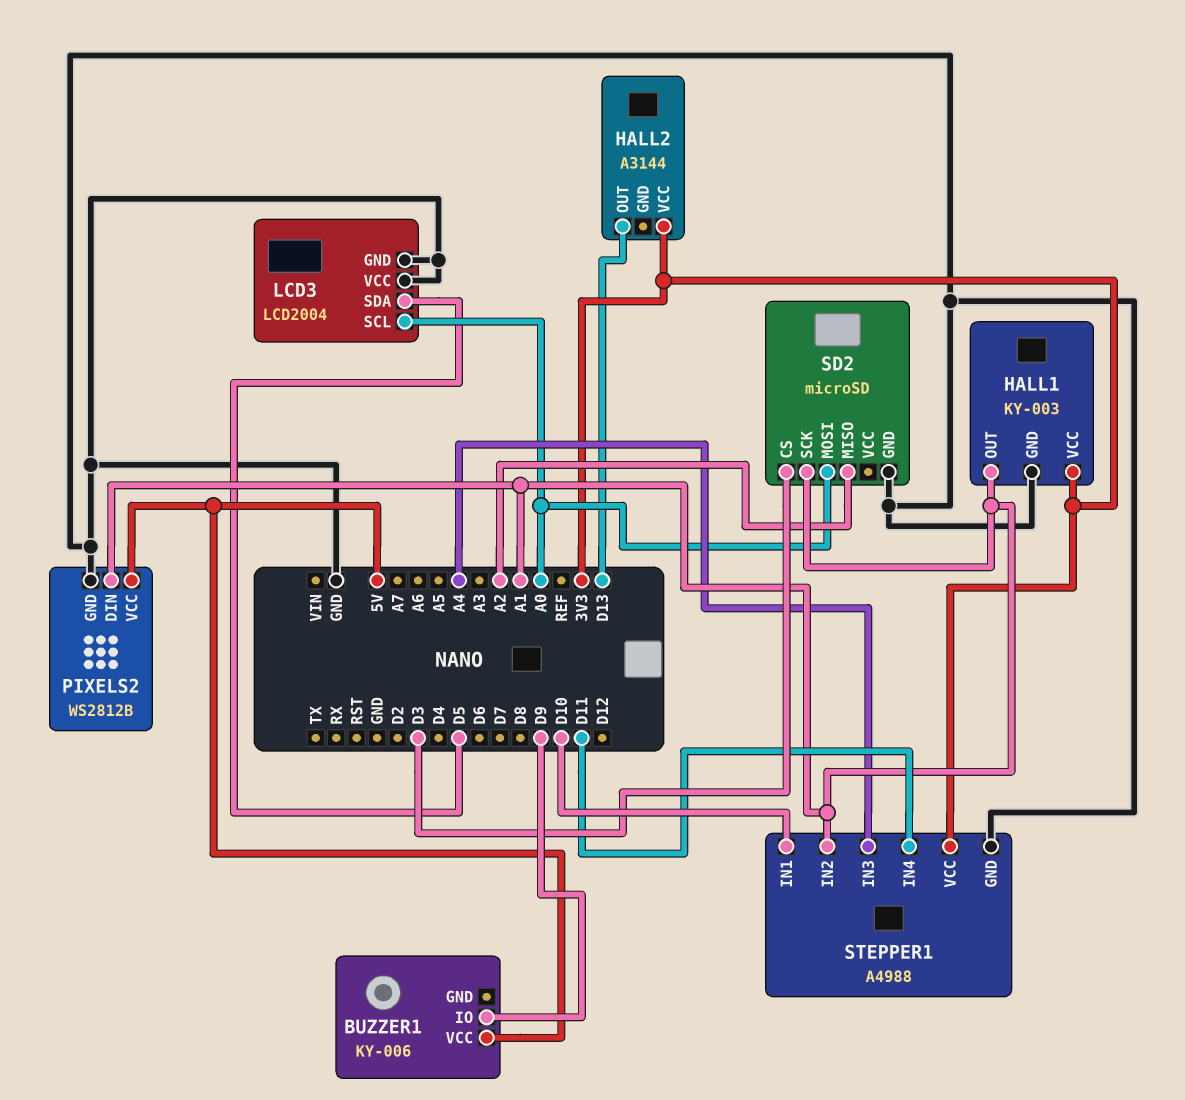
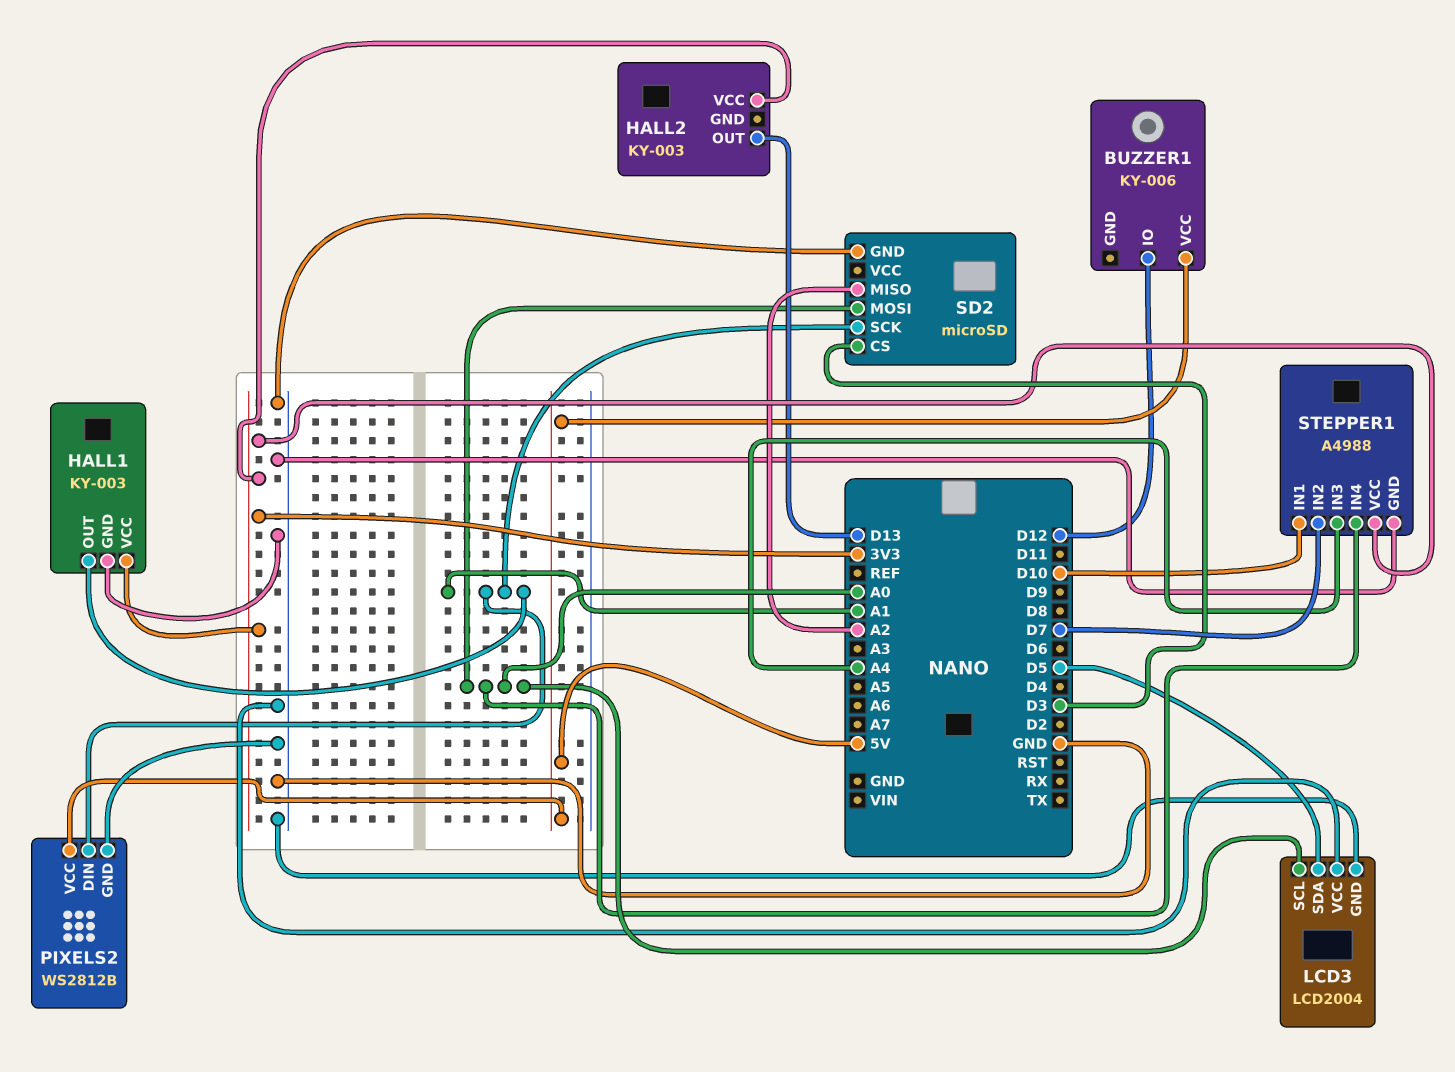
BUZZER1 pin IO: D9 -> D12
HALL2: A3144 -> KY-003
STEPPER1 pin IN2: A1 -> D7
STEPPER1 pin IN4: D11 -> A0

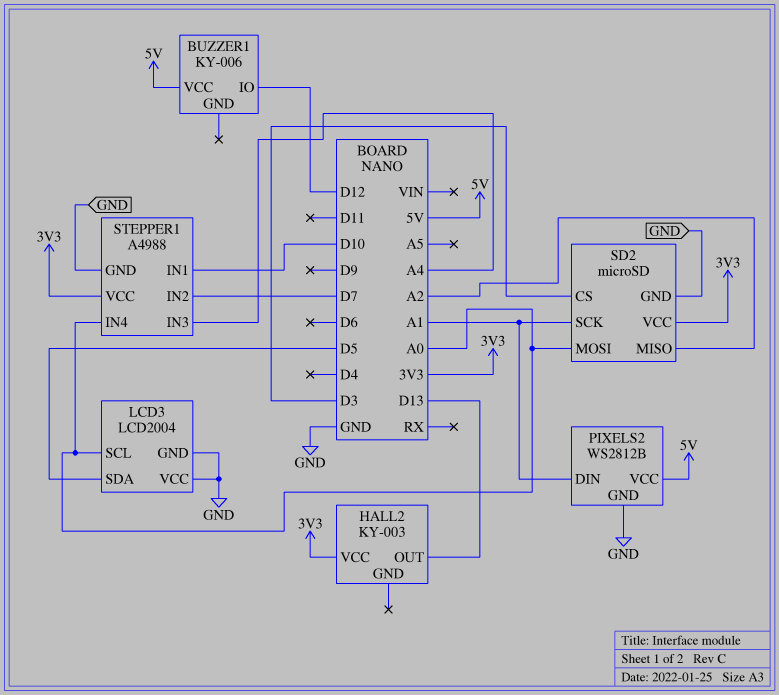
HALL1: KY-003 -> none
HALL1 pin GND: GND -> none
HALL1 pin OUT: A1 -> none
HALL1 pin VCC: 3V3 -> none
SD2 pin VCC: none -> 3V3

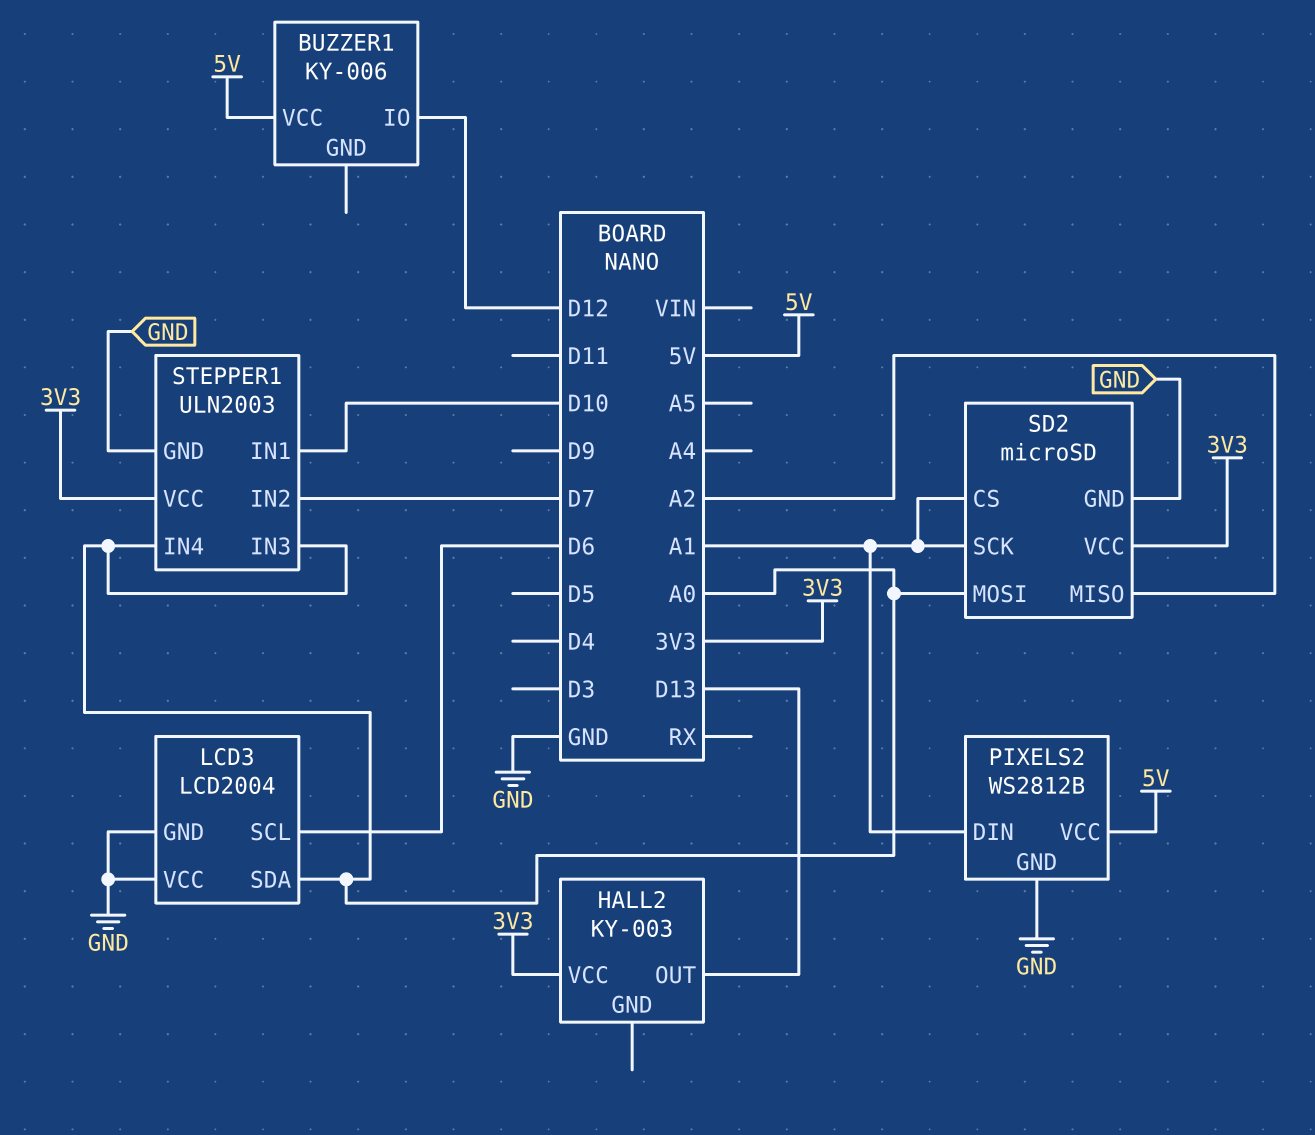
LCD3 pin SCL: A0 -> D6
LCD3 pin SDA: D5 -> A0
SD2 pin CS: D3 -> A1
STEPPER1: A4988 -> ULN2003
STEPPER1 pin IN3: A4 -> A0

